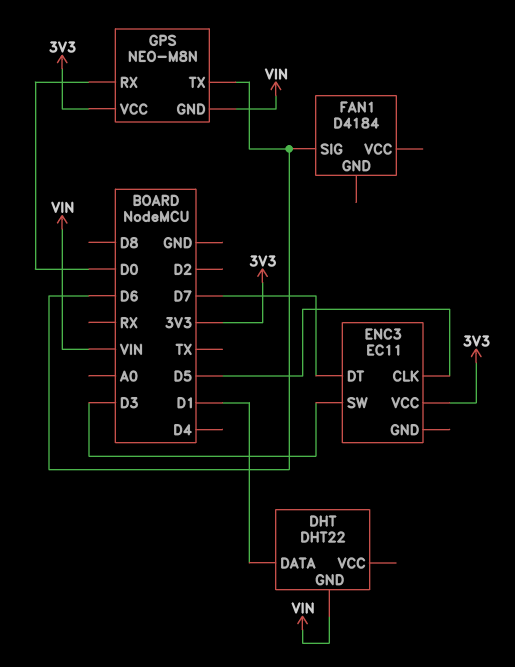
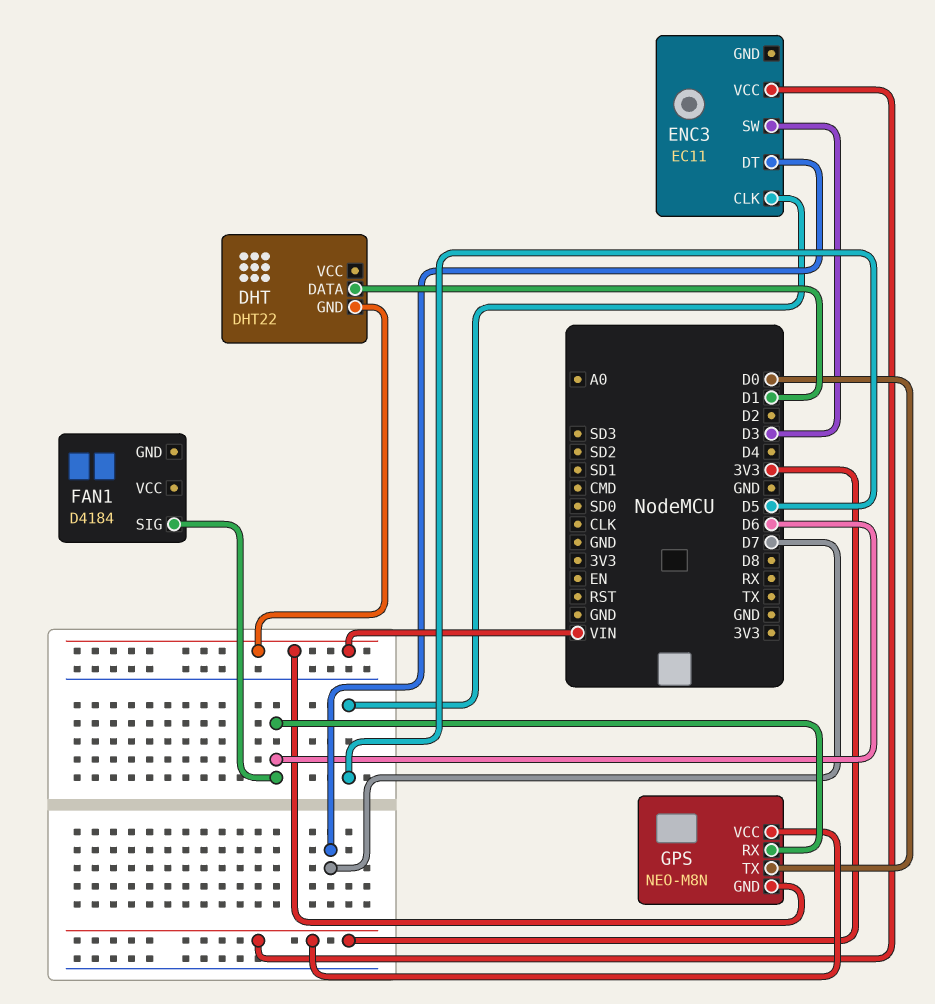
GPS pin RX: D0 -> D6
GPS pin TX: D6 -> D0

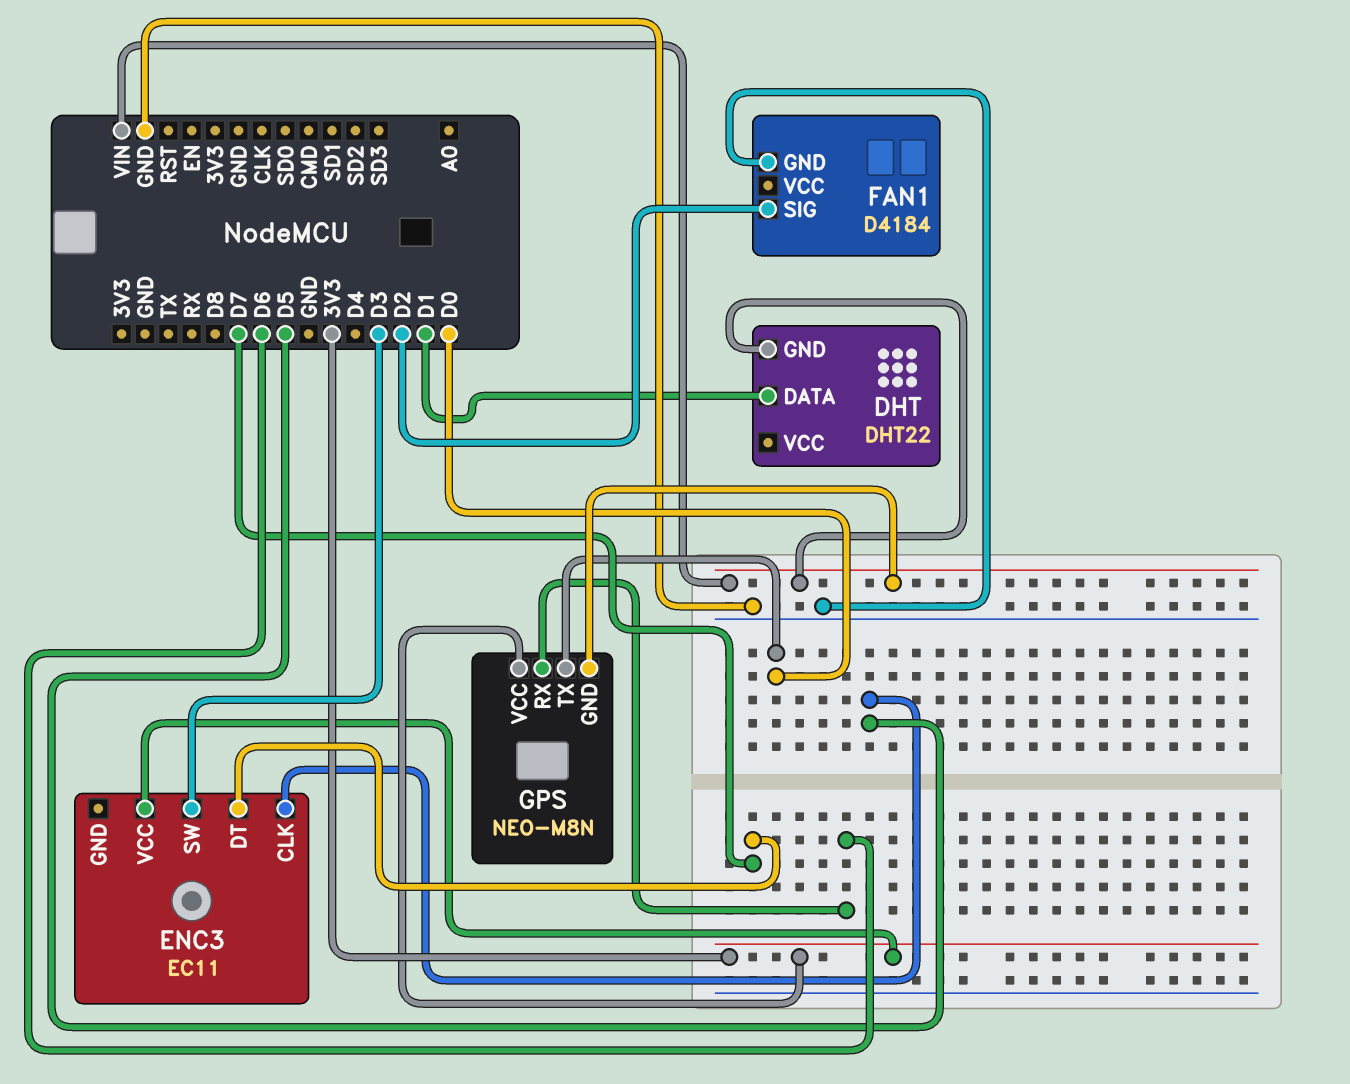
FAN1 pin GND: none -> GND
FAN1 pin SIG: D6 -> D2

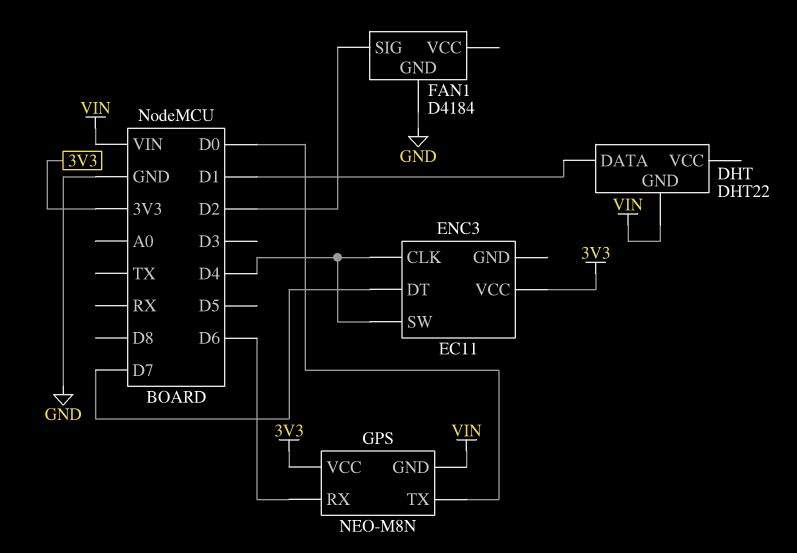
ENC3 pin CLK: D5 -> D4
ENC3 pin SW: D3 -> D4

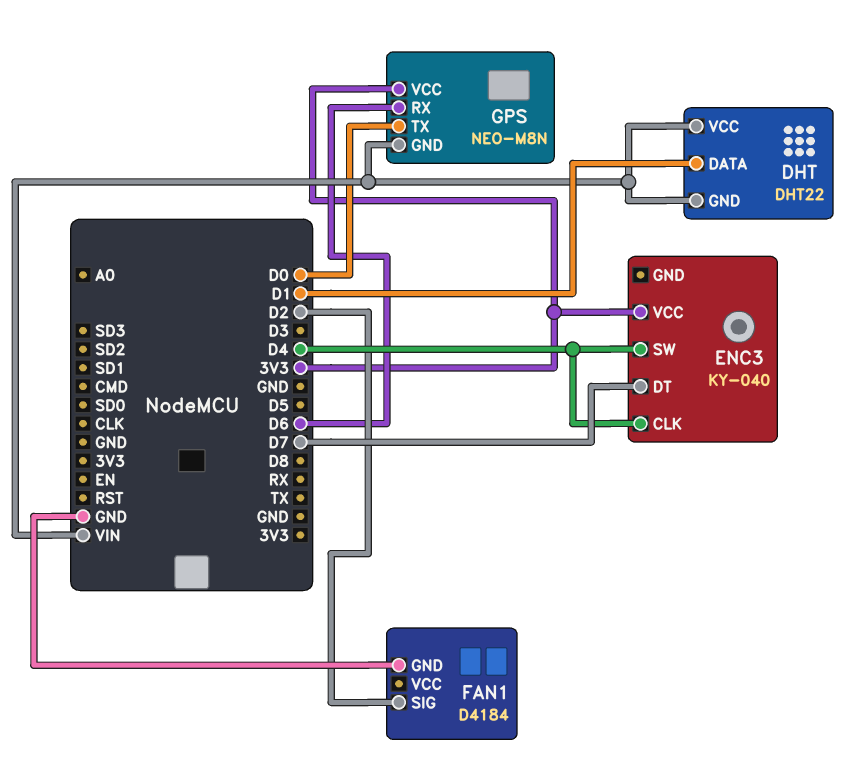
DHT pin VCC: none -> VIN
ENC3: EC11 -> KY-040

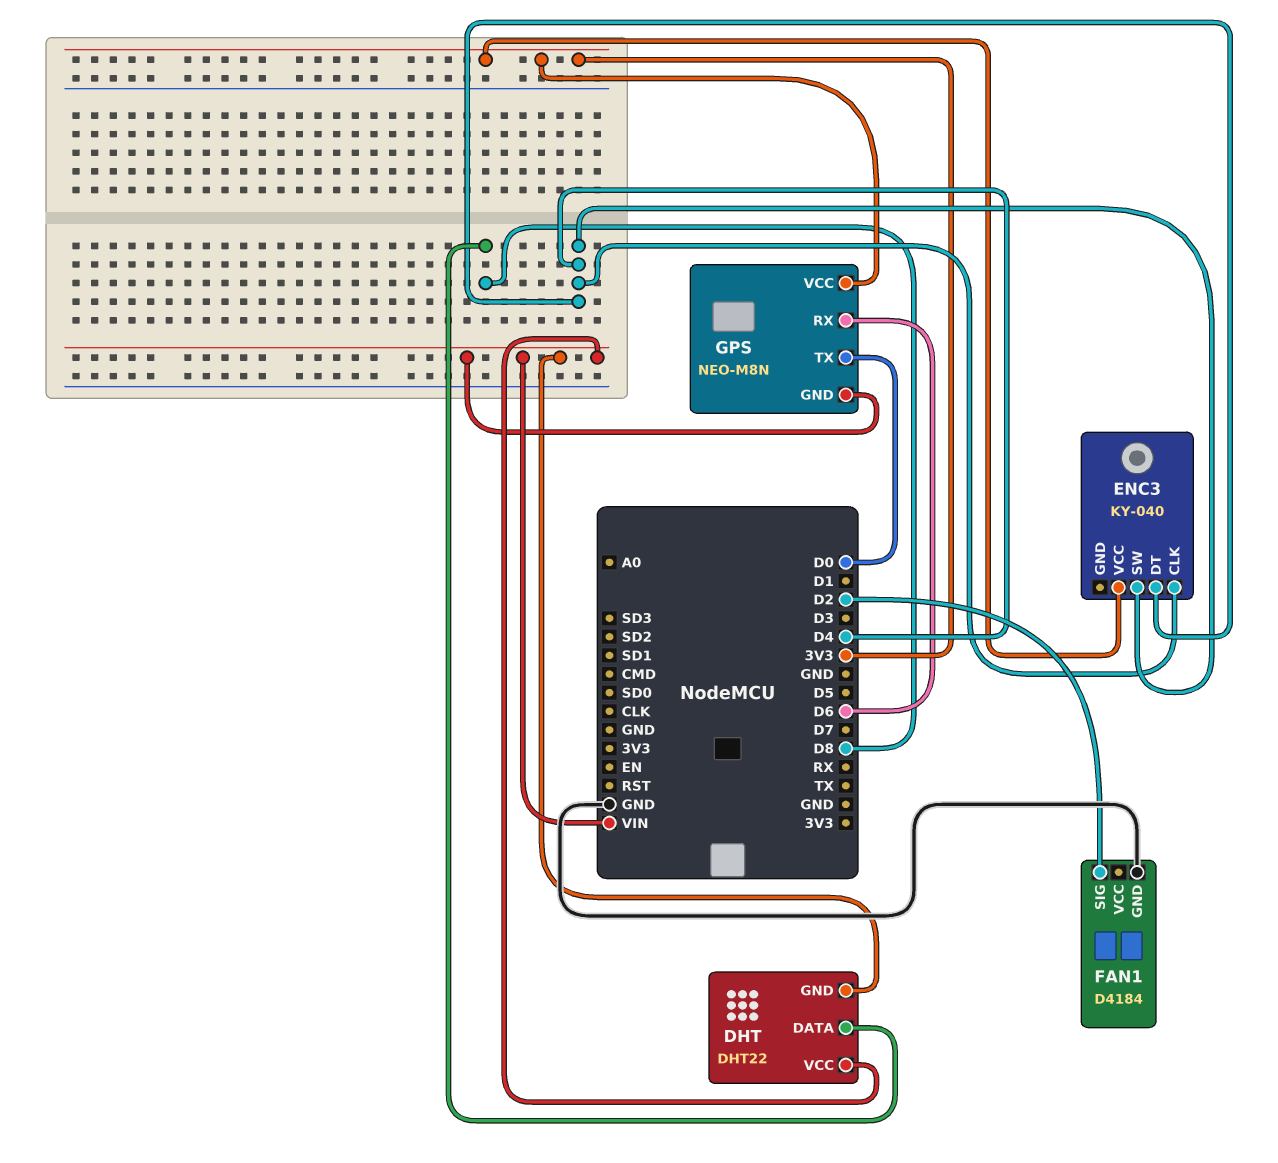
DHT pin DATA: D1 -> D8
ENC3 pin DT: D7 -> D4

